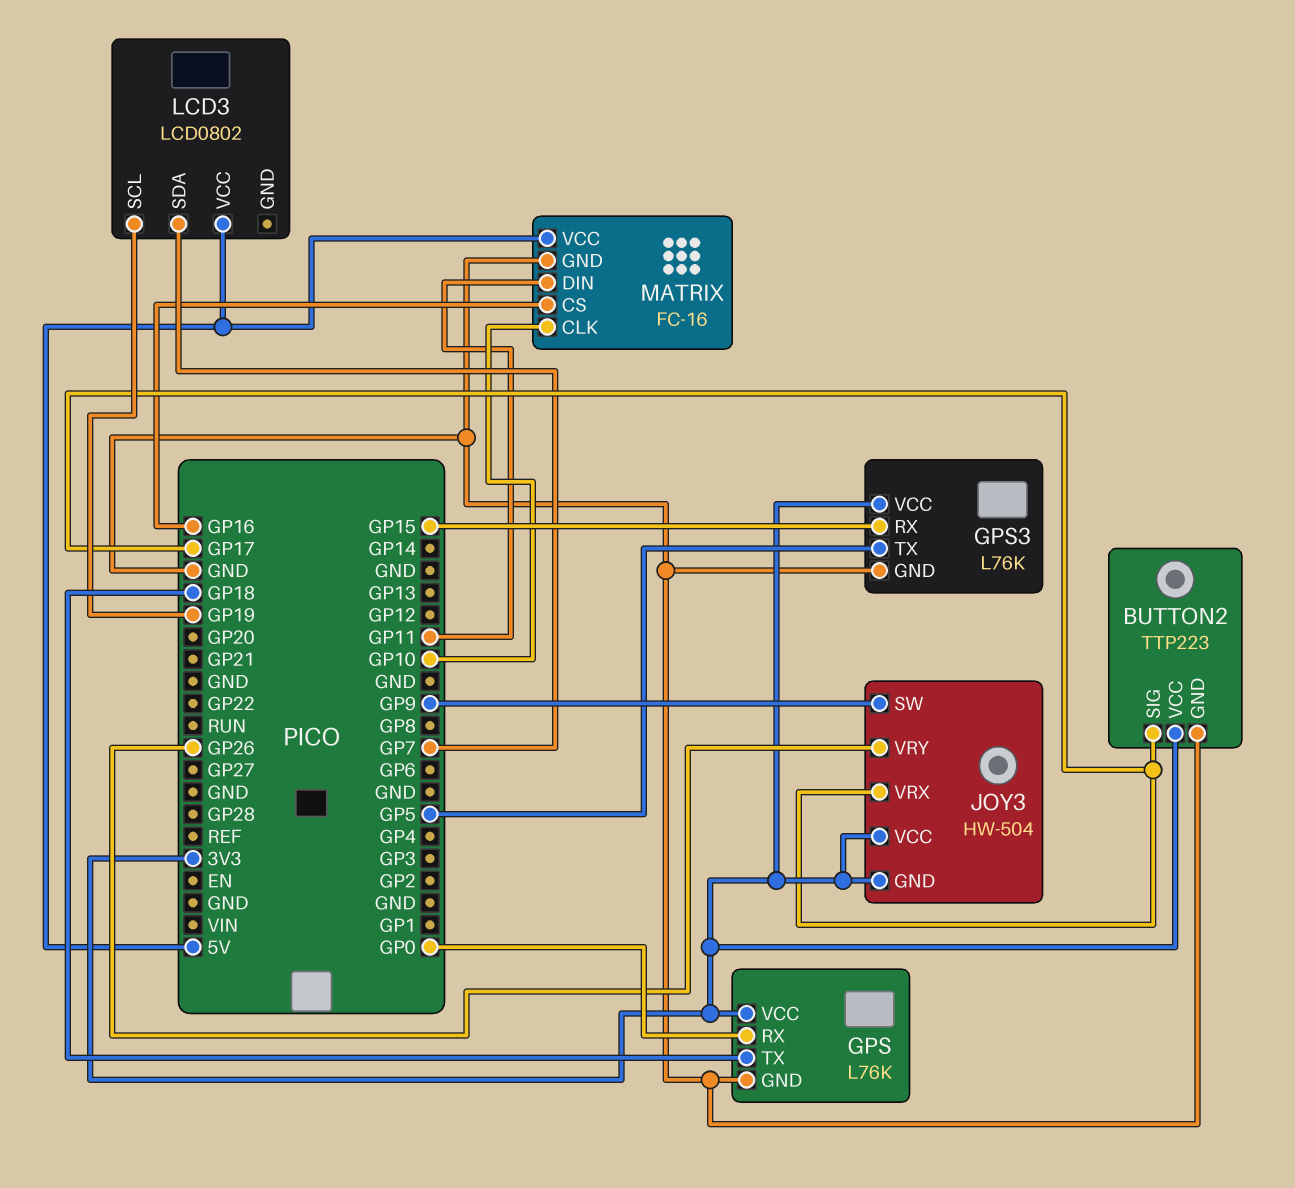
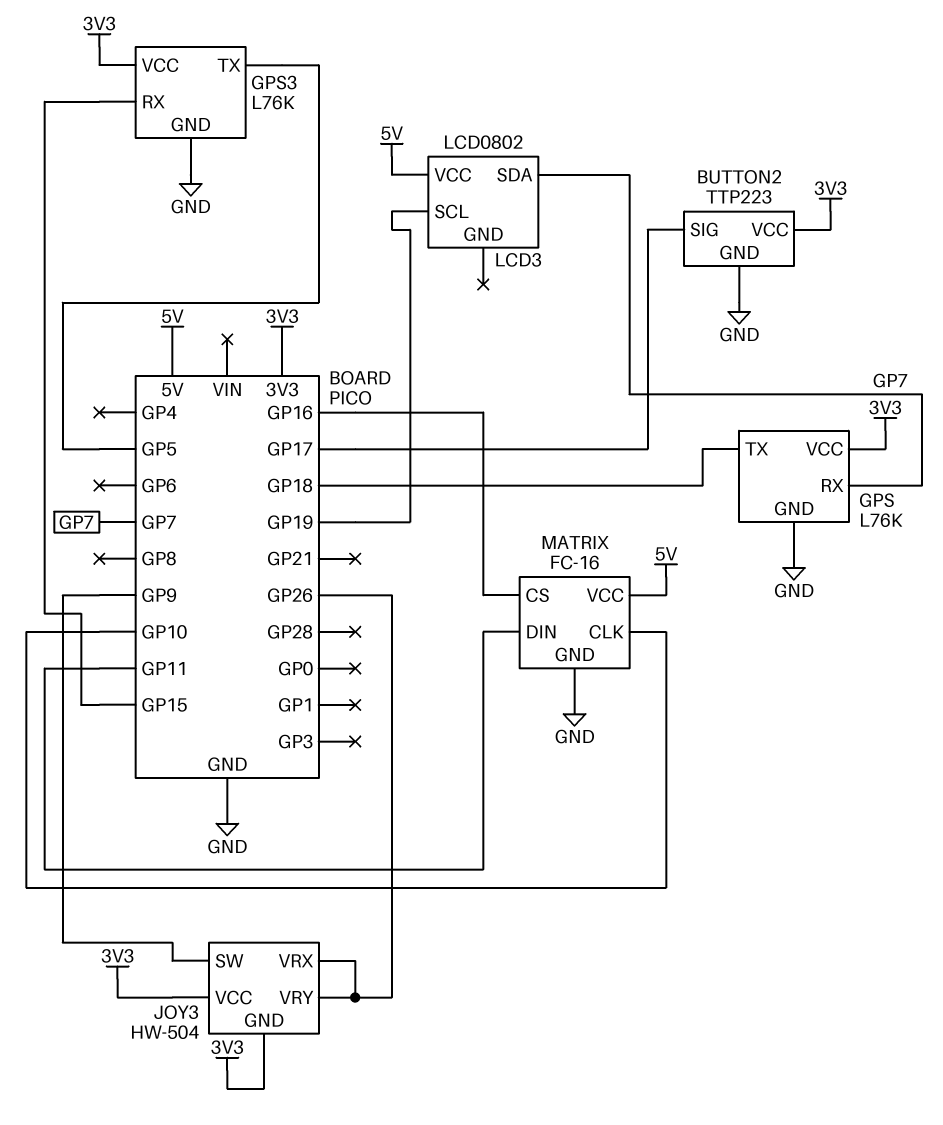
GPS pin RX: GP0 -> GP7
JOY3 pin VRX: GP17 -> GP26

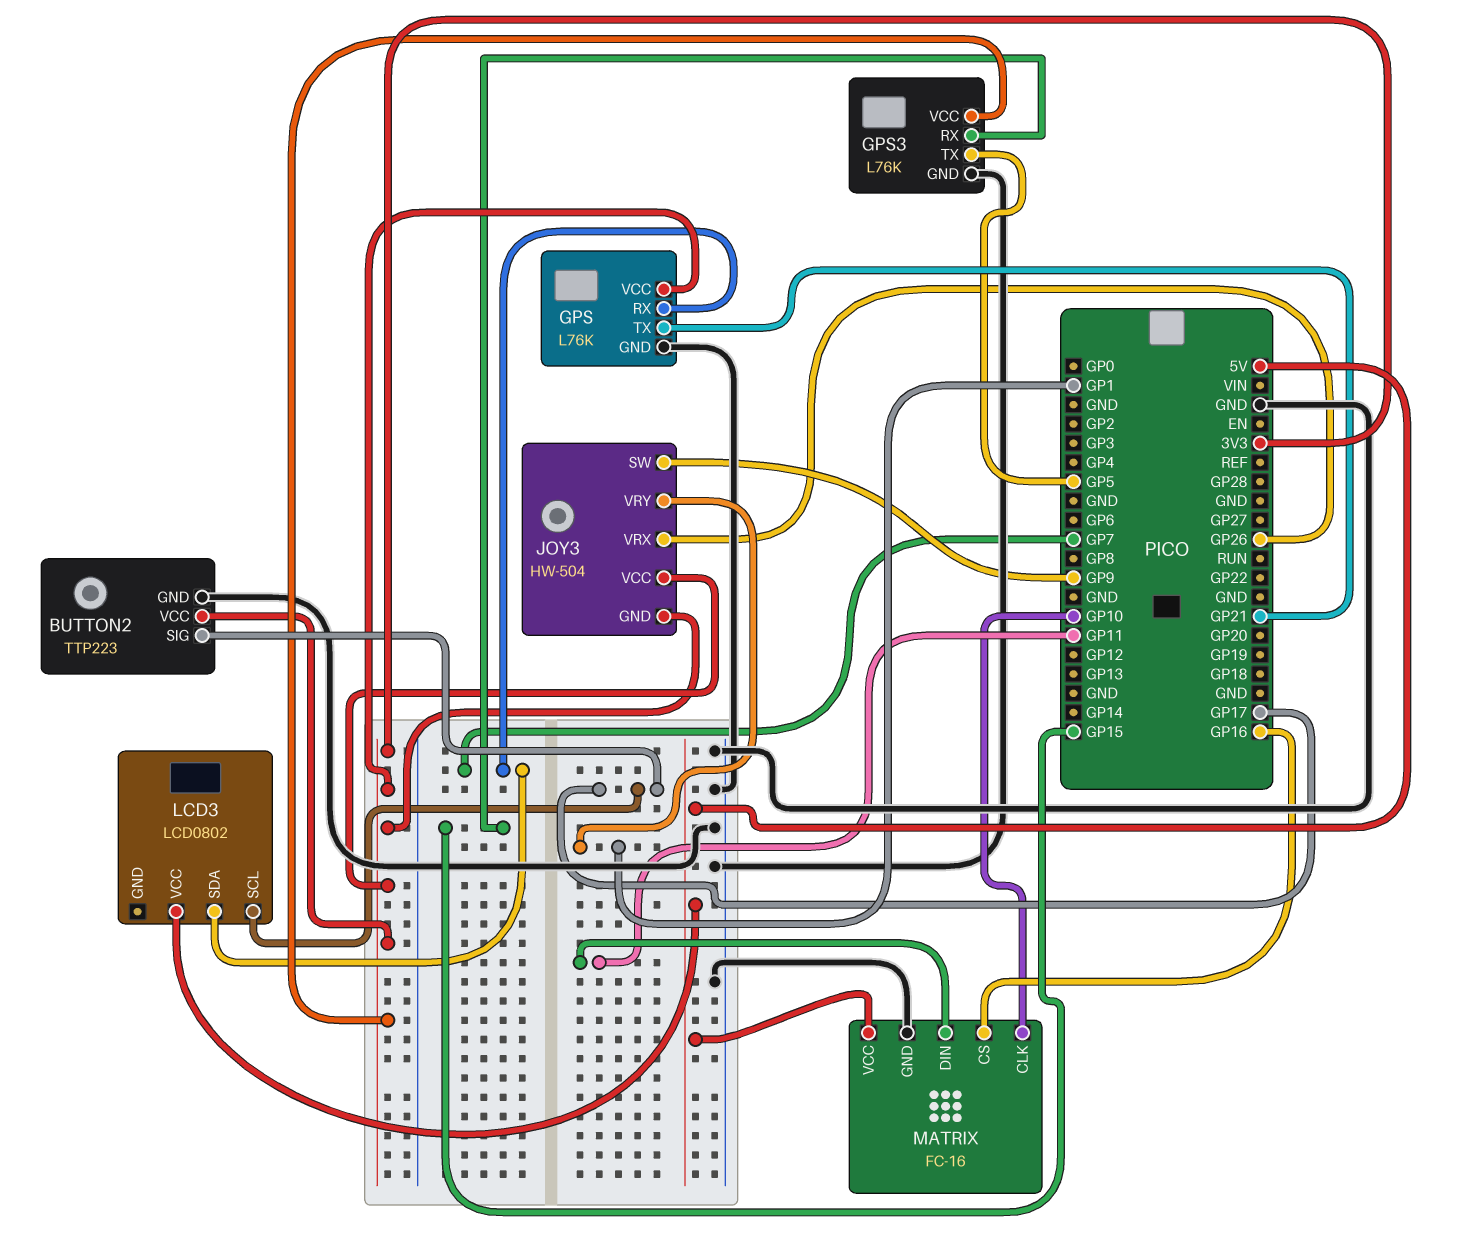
GPS pin TX: GP18 -> GP21
JOY3 pin VRY: GP26 -> GP1
LCD3 pin SCL: GP19 -> GP17

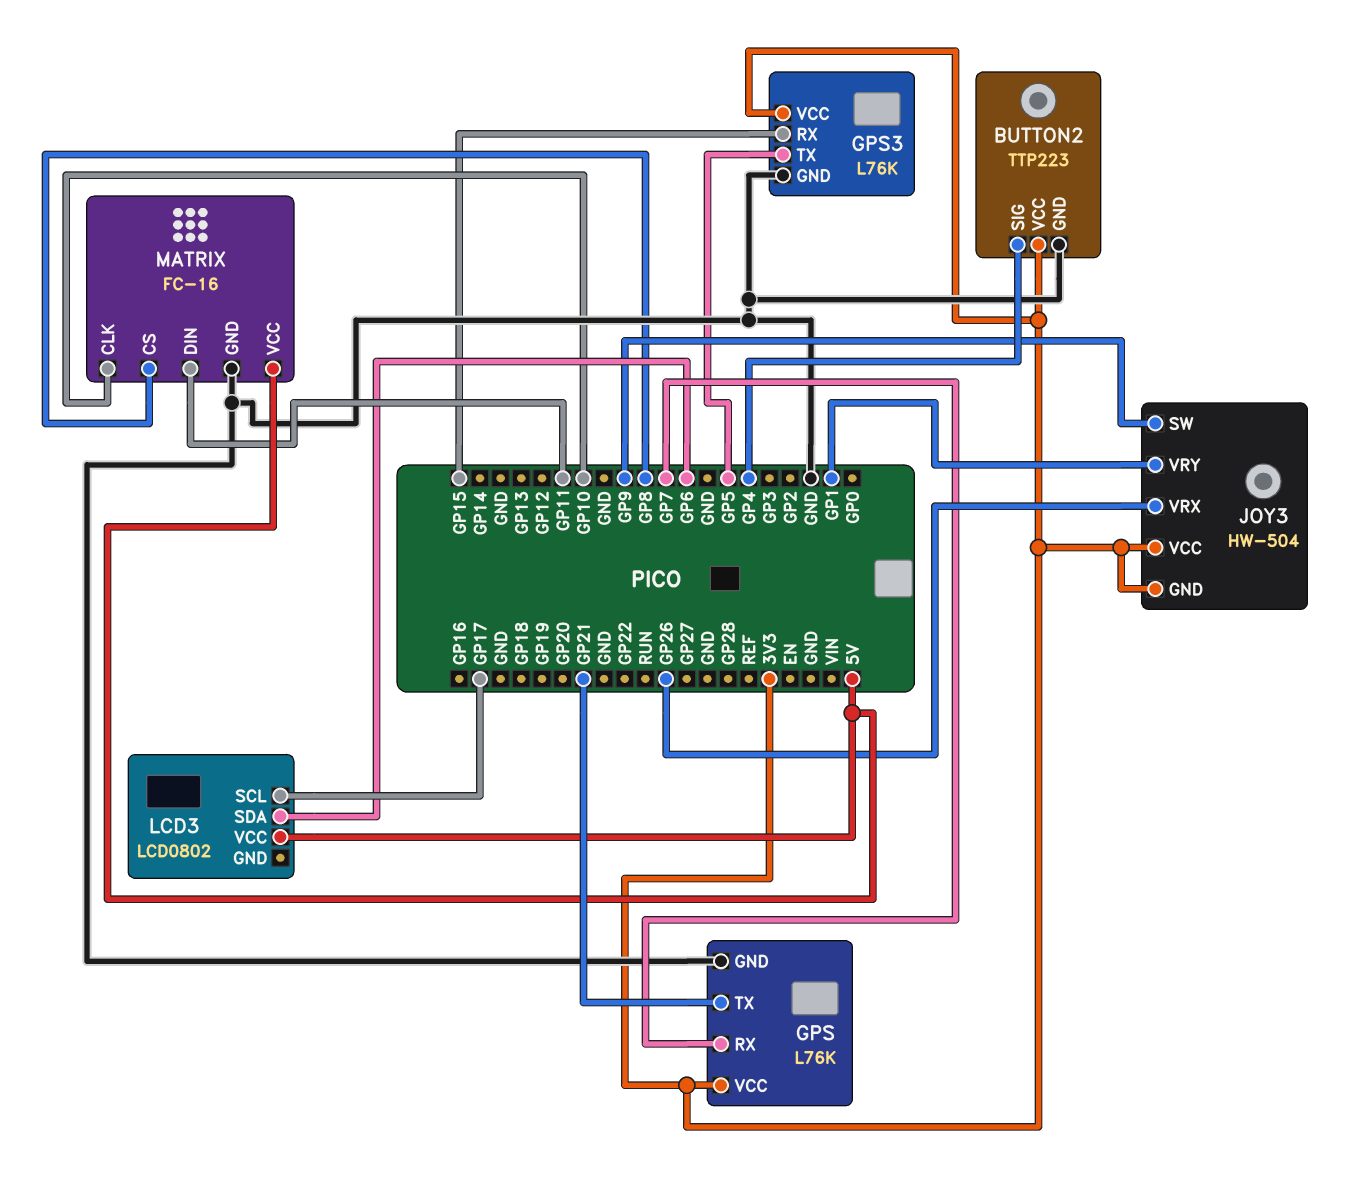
BUTTON2 pin SIG: GP17 -> GP4
LCD3 pin SDA: GP7 -> GP6
MATRIX pin CS: GP16 -> GP8

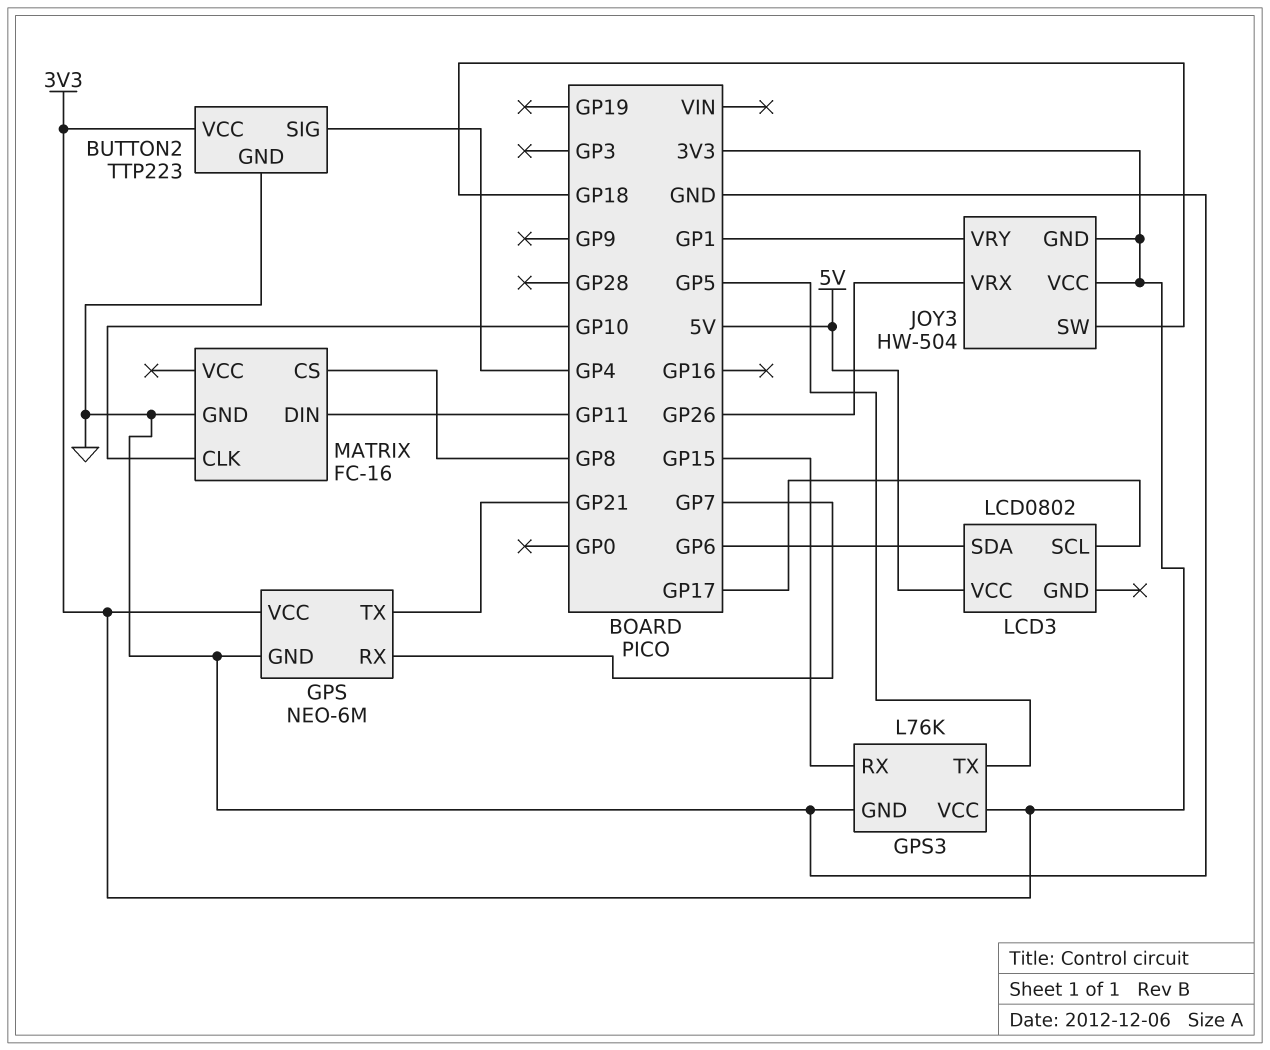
GPS: L76K -> NEO-6M
JOY3 pin SW: GP9 -> GP18
MATRIX pin VCC: 5V -> none

